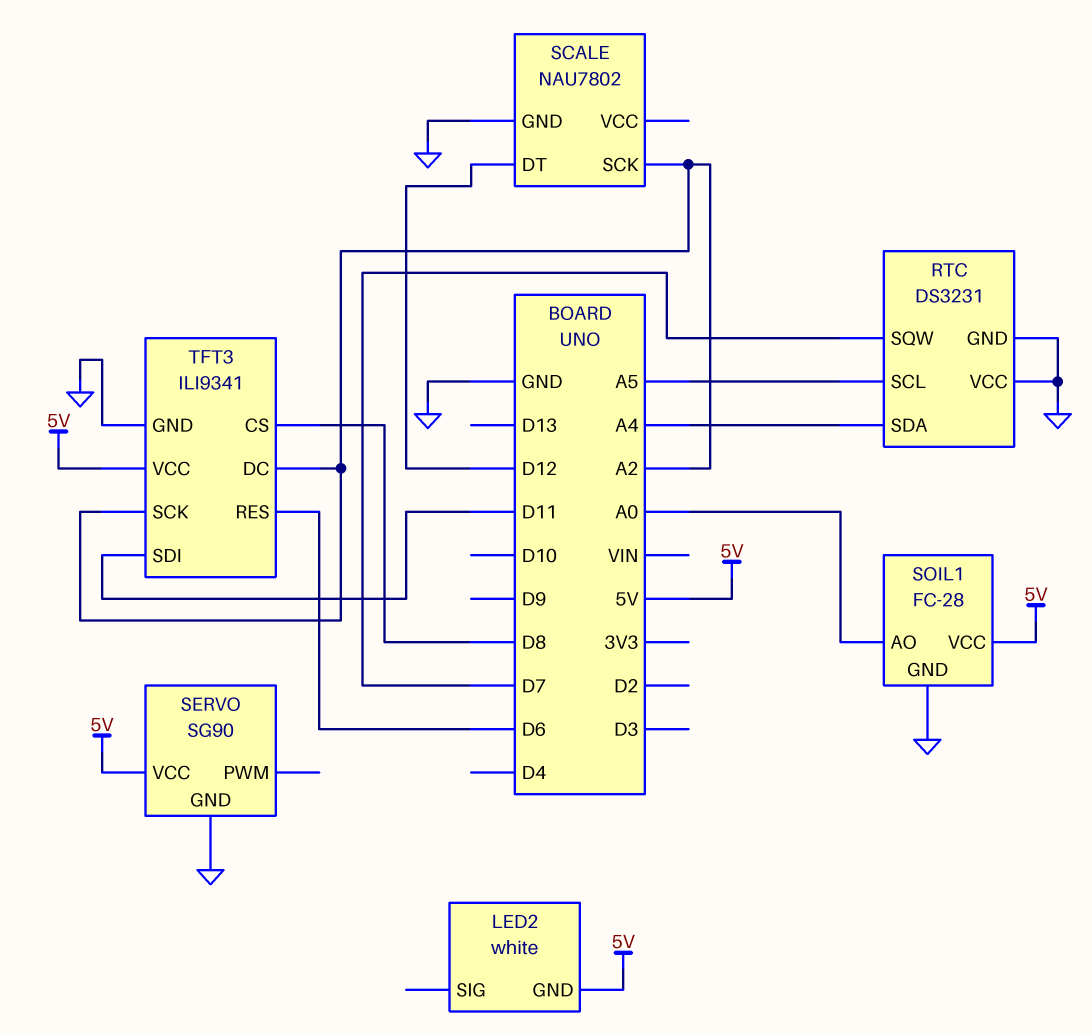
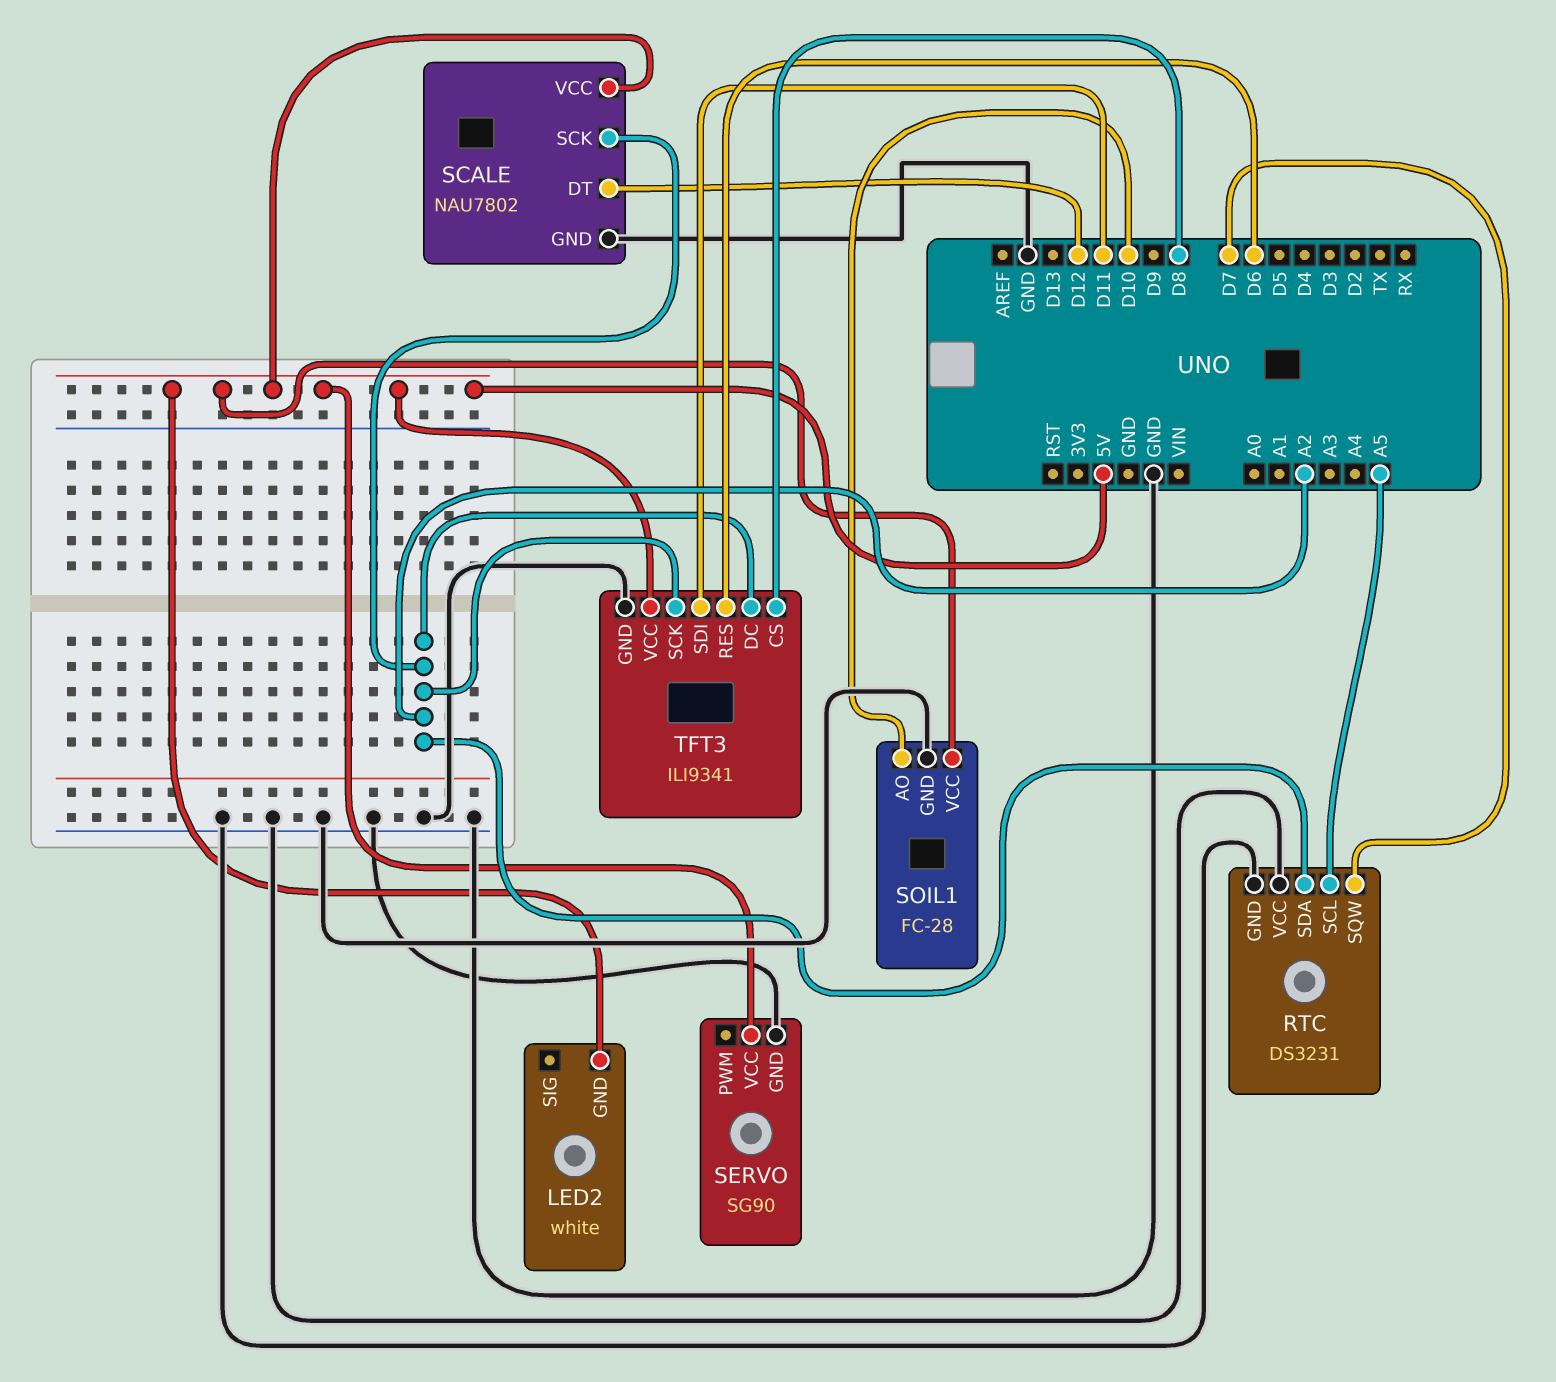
RTC pin SDA: A4 -> A2
SCALE pin VCC: none -> 5V
SOIL1 pin AO: A0 -> D10

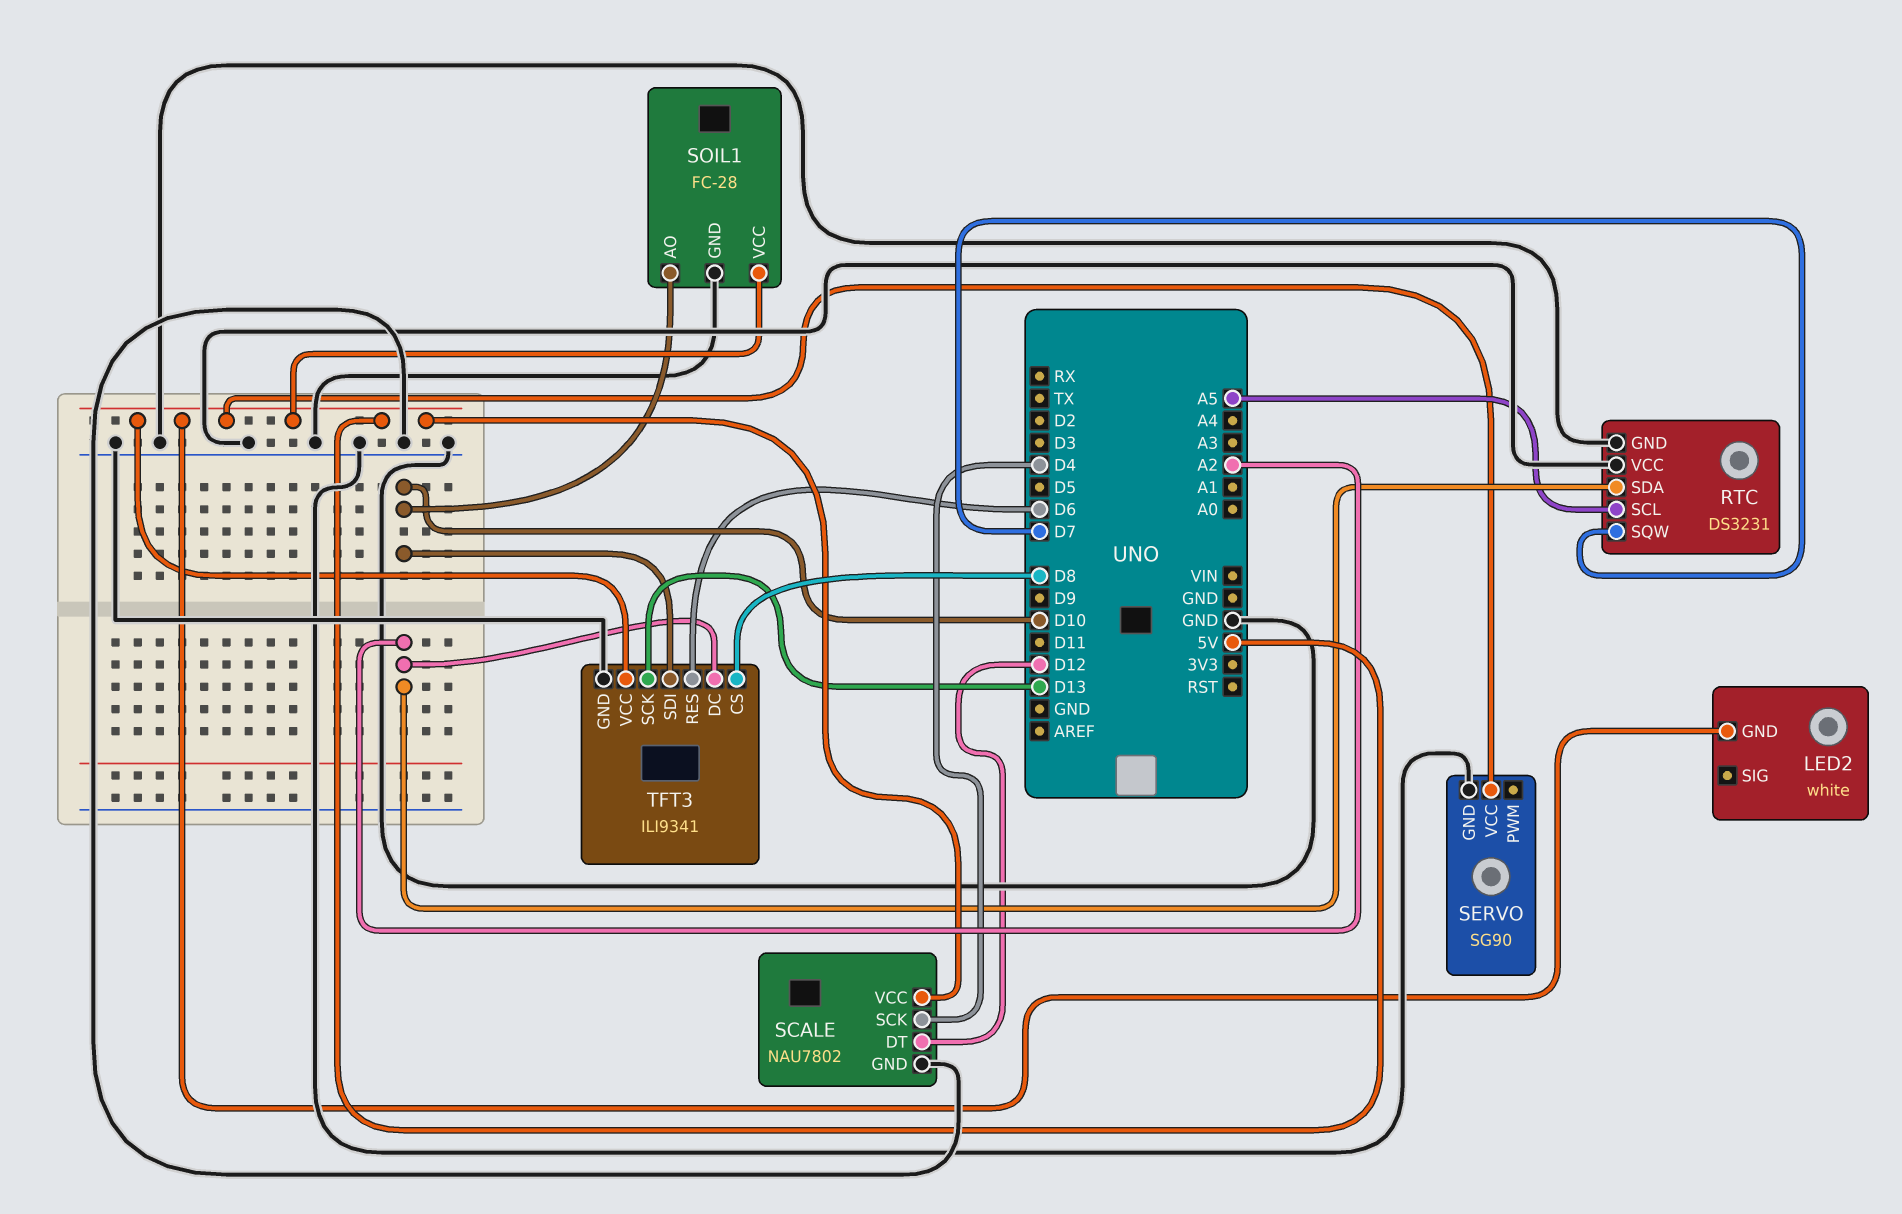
SCALE pin SCK: A2 -> D4
TFT3 pin SCK: A2 -> D13
TFT3 pin SDI: D11 -> D10

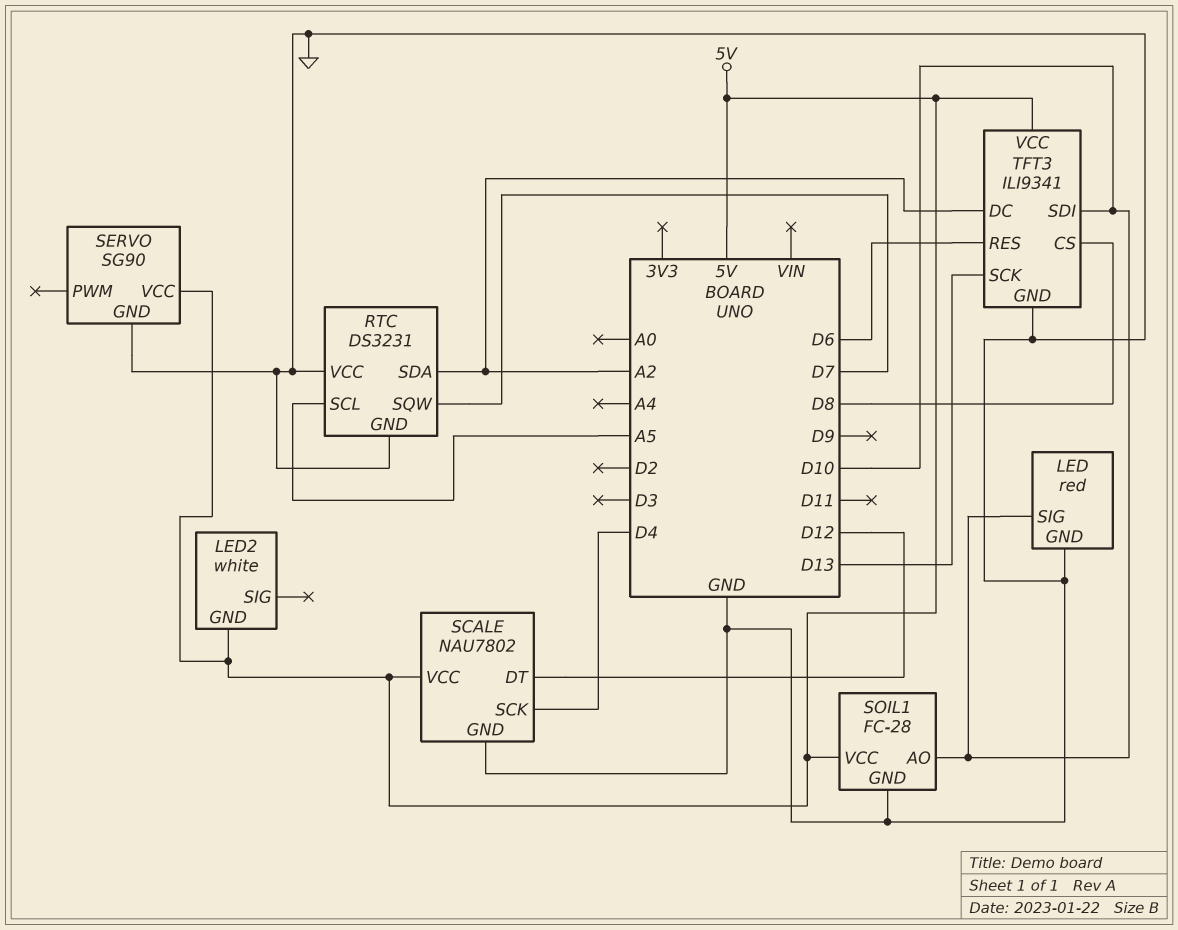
LED: none -> red
LED pin GND: none -> GND
LED pin SIG: none -> D10

